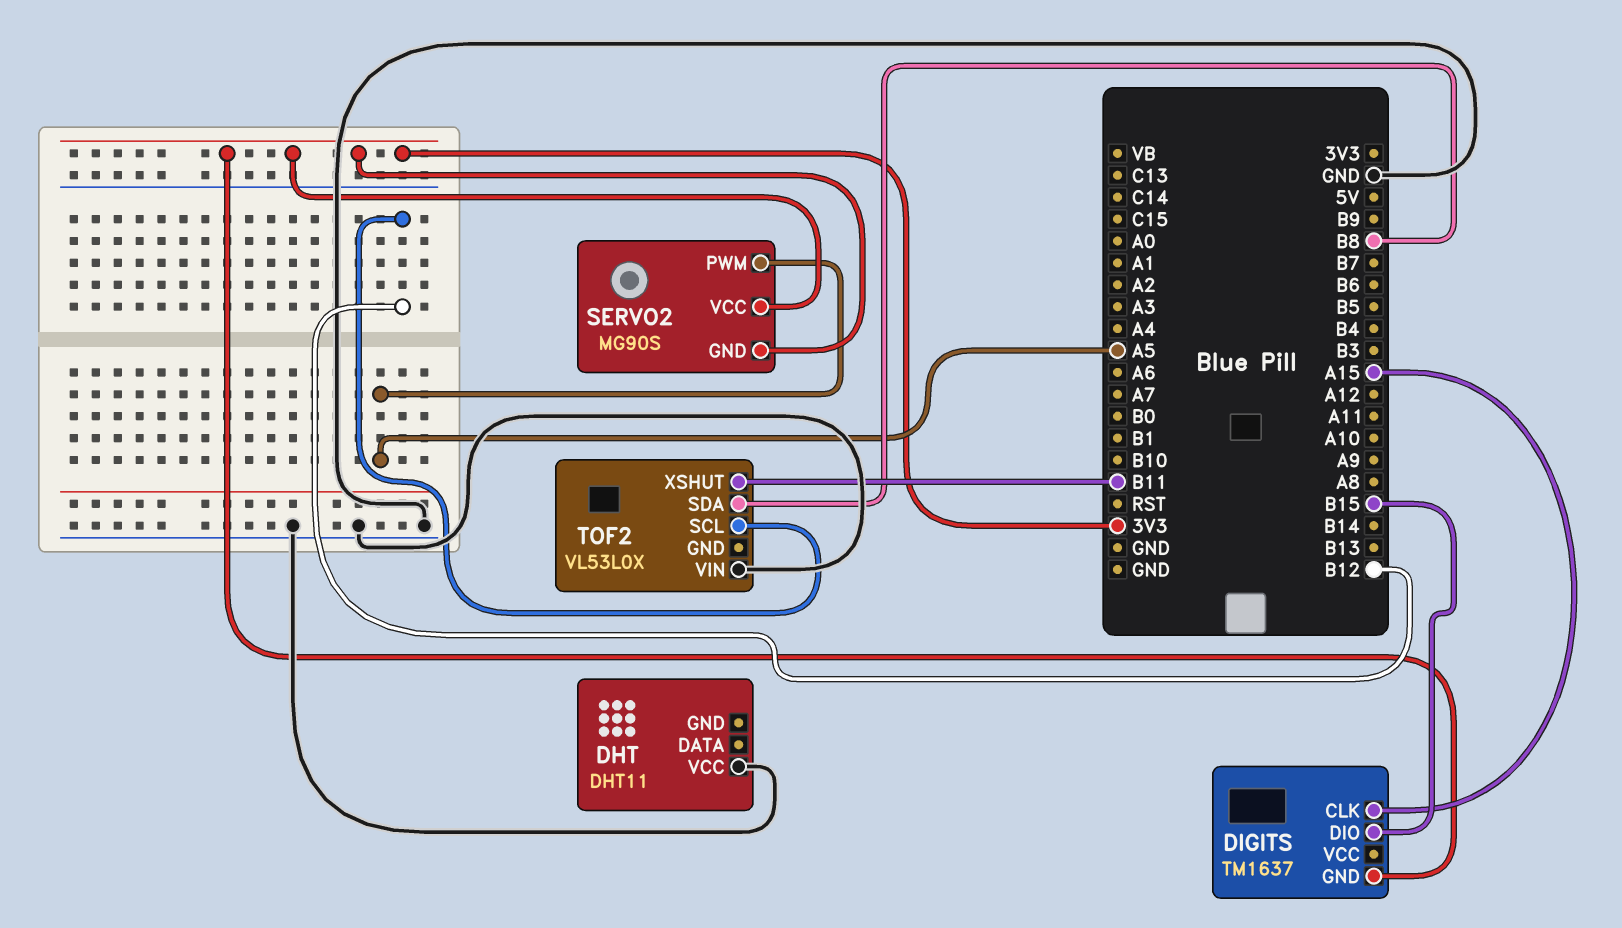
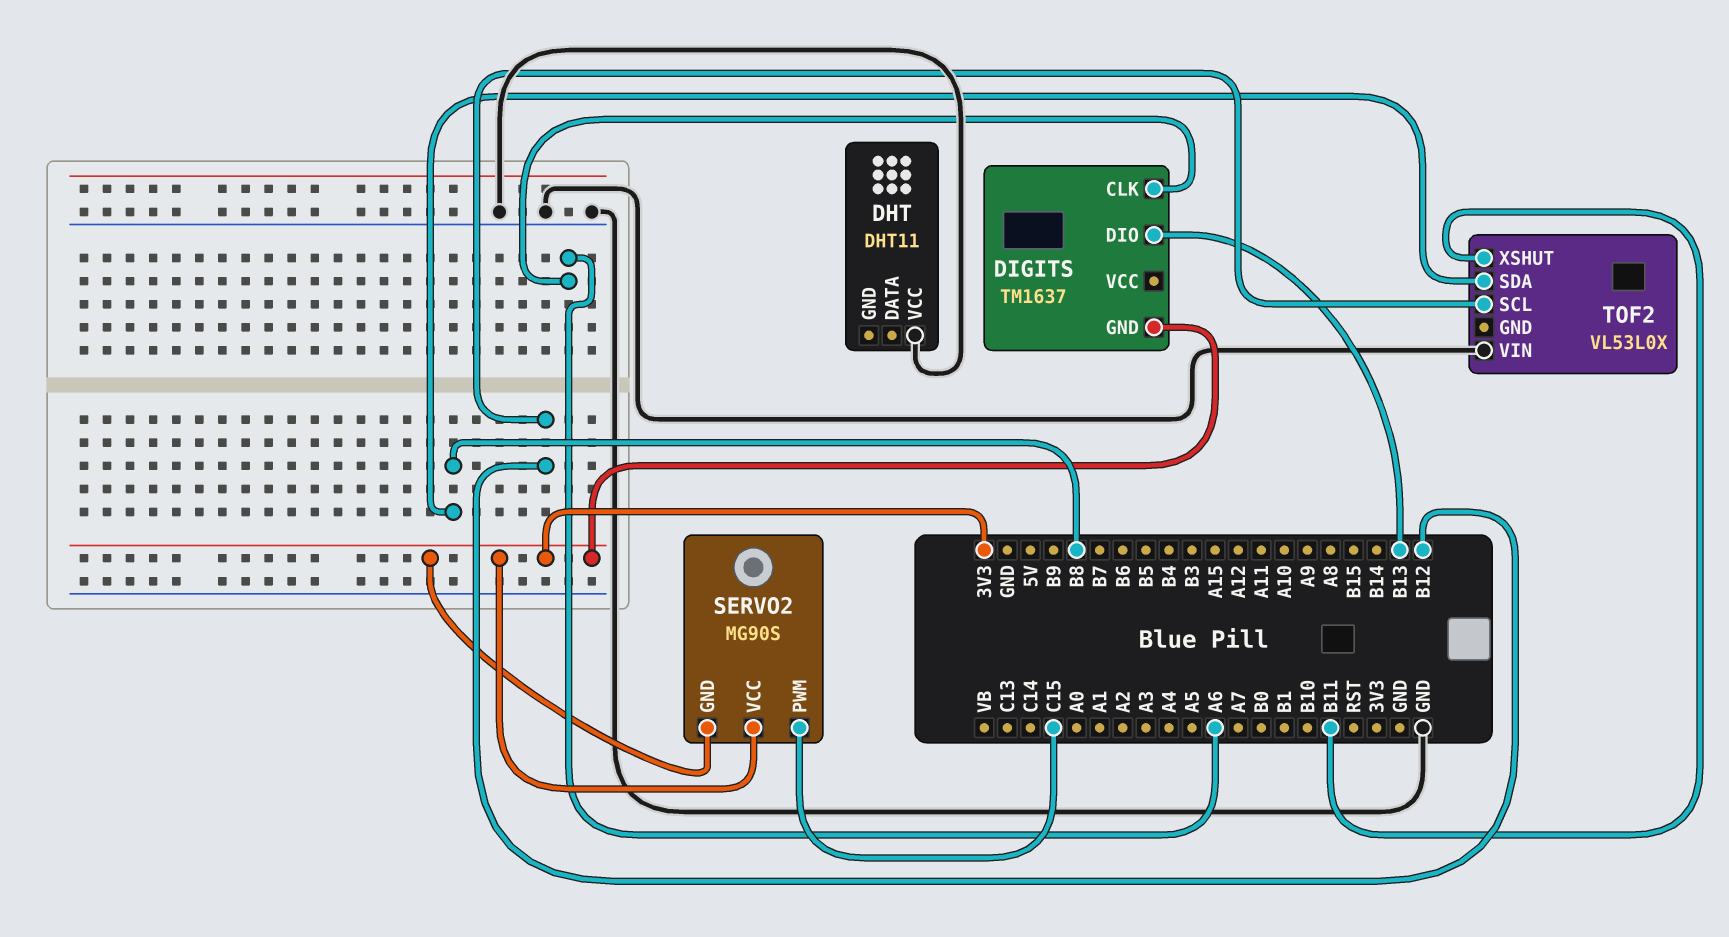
DIGITS pin CLK: A15 -> A6
DIGITS pin DIO: B15 -> B13
SERVO2 pin PWM: A5 -> C15

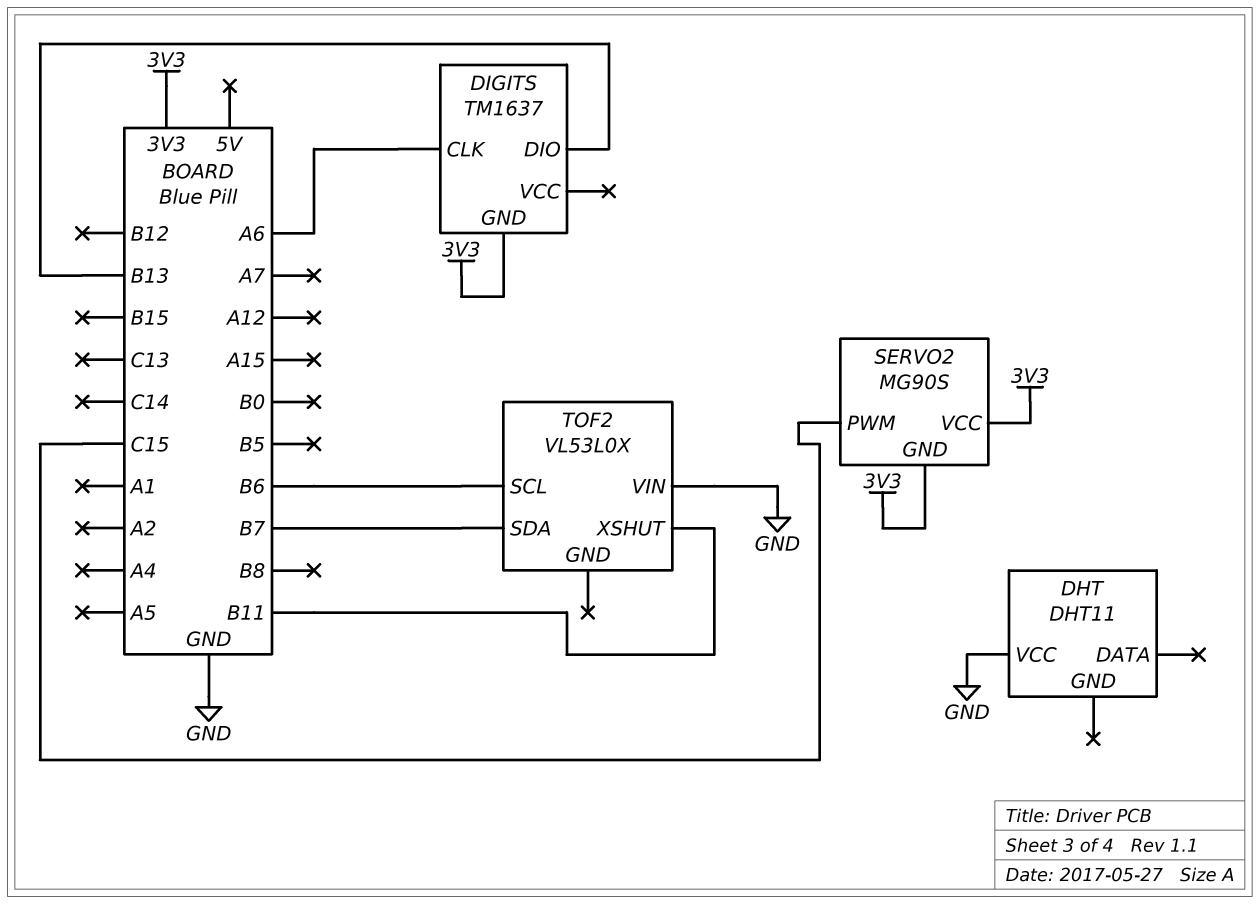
TOF2 pin SCL: B12 -> B6
TOF2 pin SDA: B8 -> B7

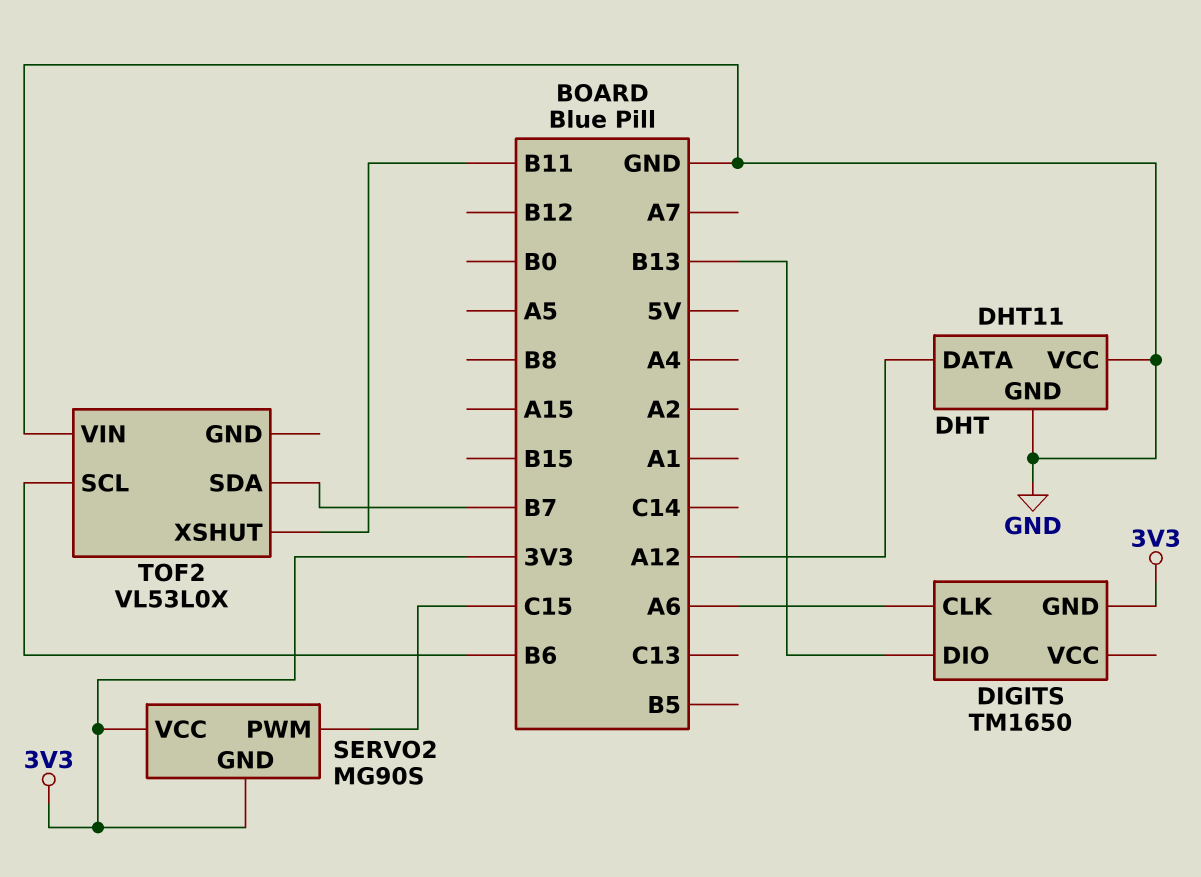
DHT pin DATA: none -> A12
DHT pin GND: none -> GND
DIGITS: TM1637 -> TM1650

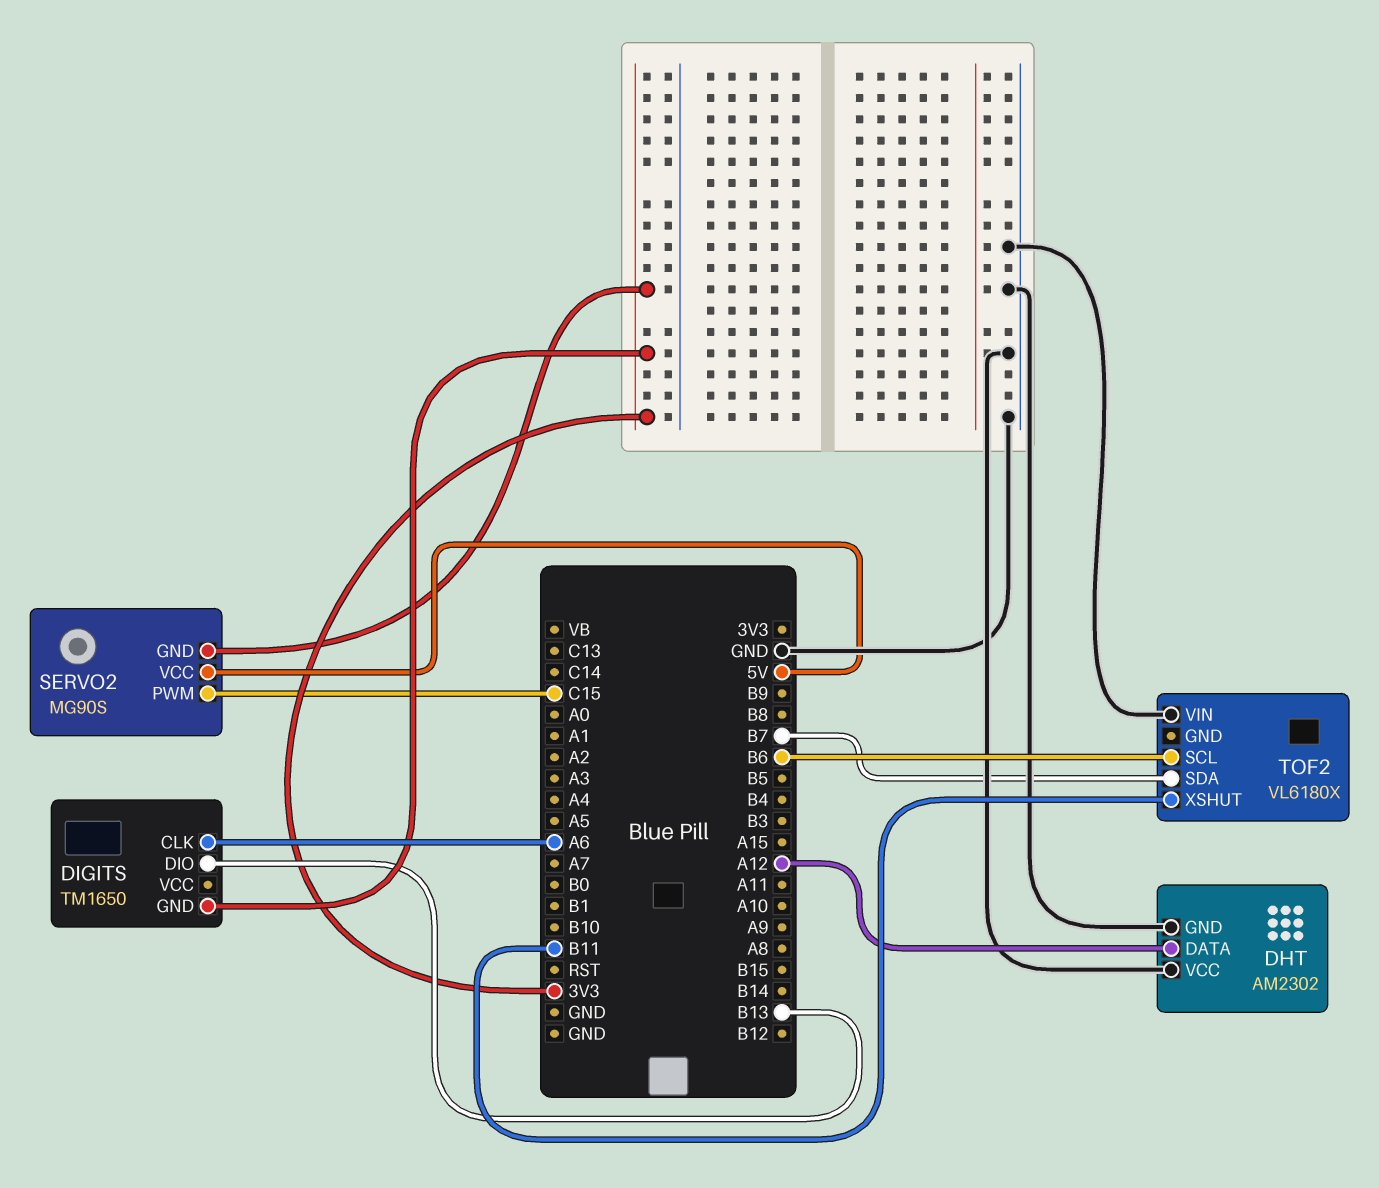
DHT: DHT11 -> AM2302
SERVO2 pin VCC: 3V3 -> 5V
TOF2: VL53L0X -> VL6180X

